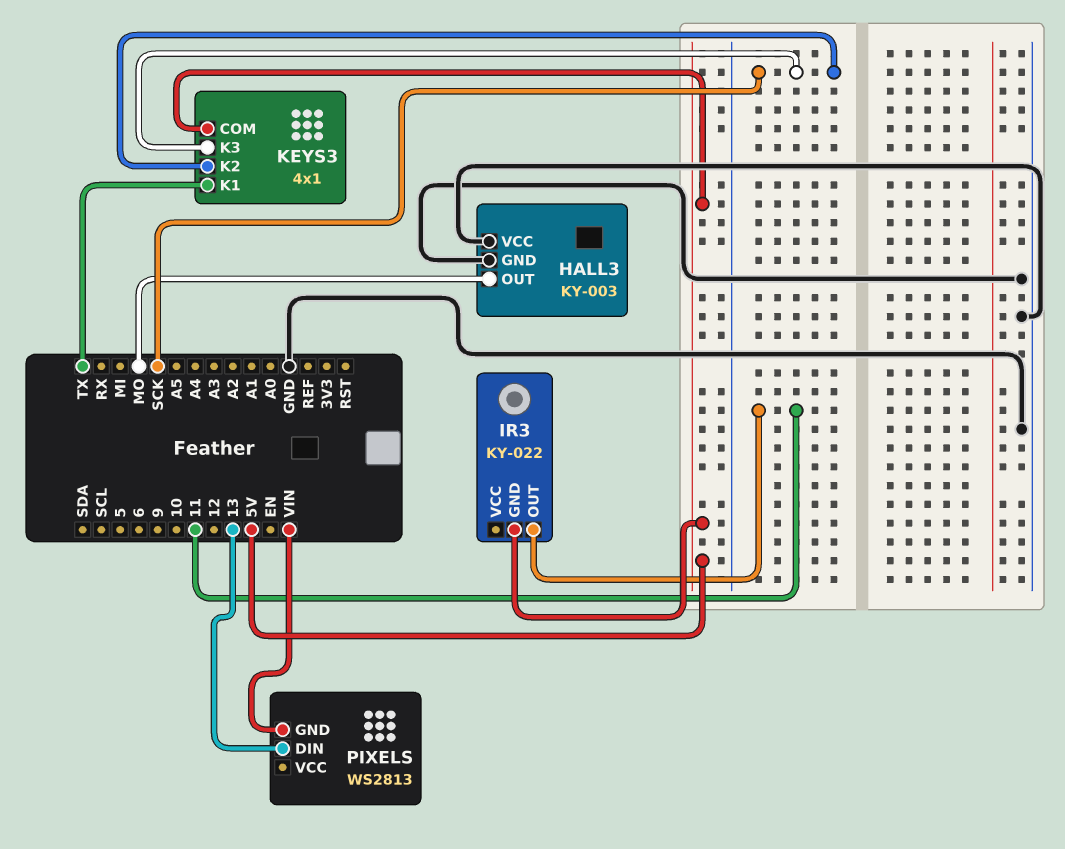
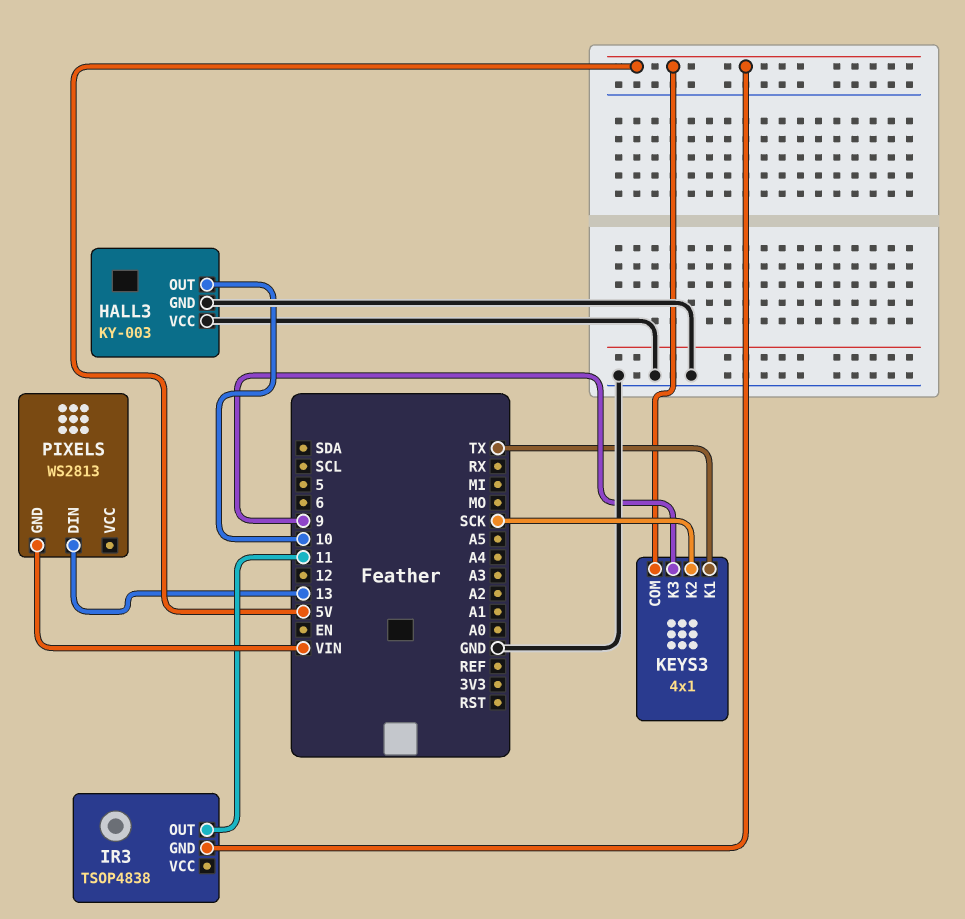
HALL3 pin OUT: MO -> 10
IR3: KY-022 -> TSOP4838
KEYS3 pin K3: SCK -> 9

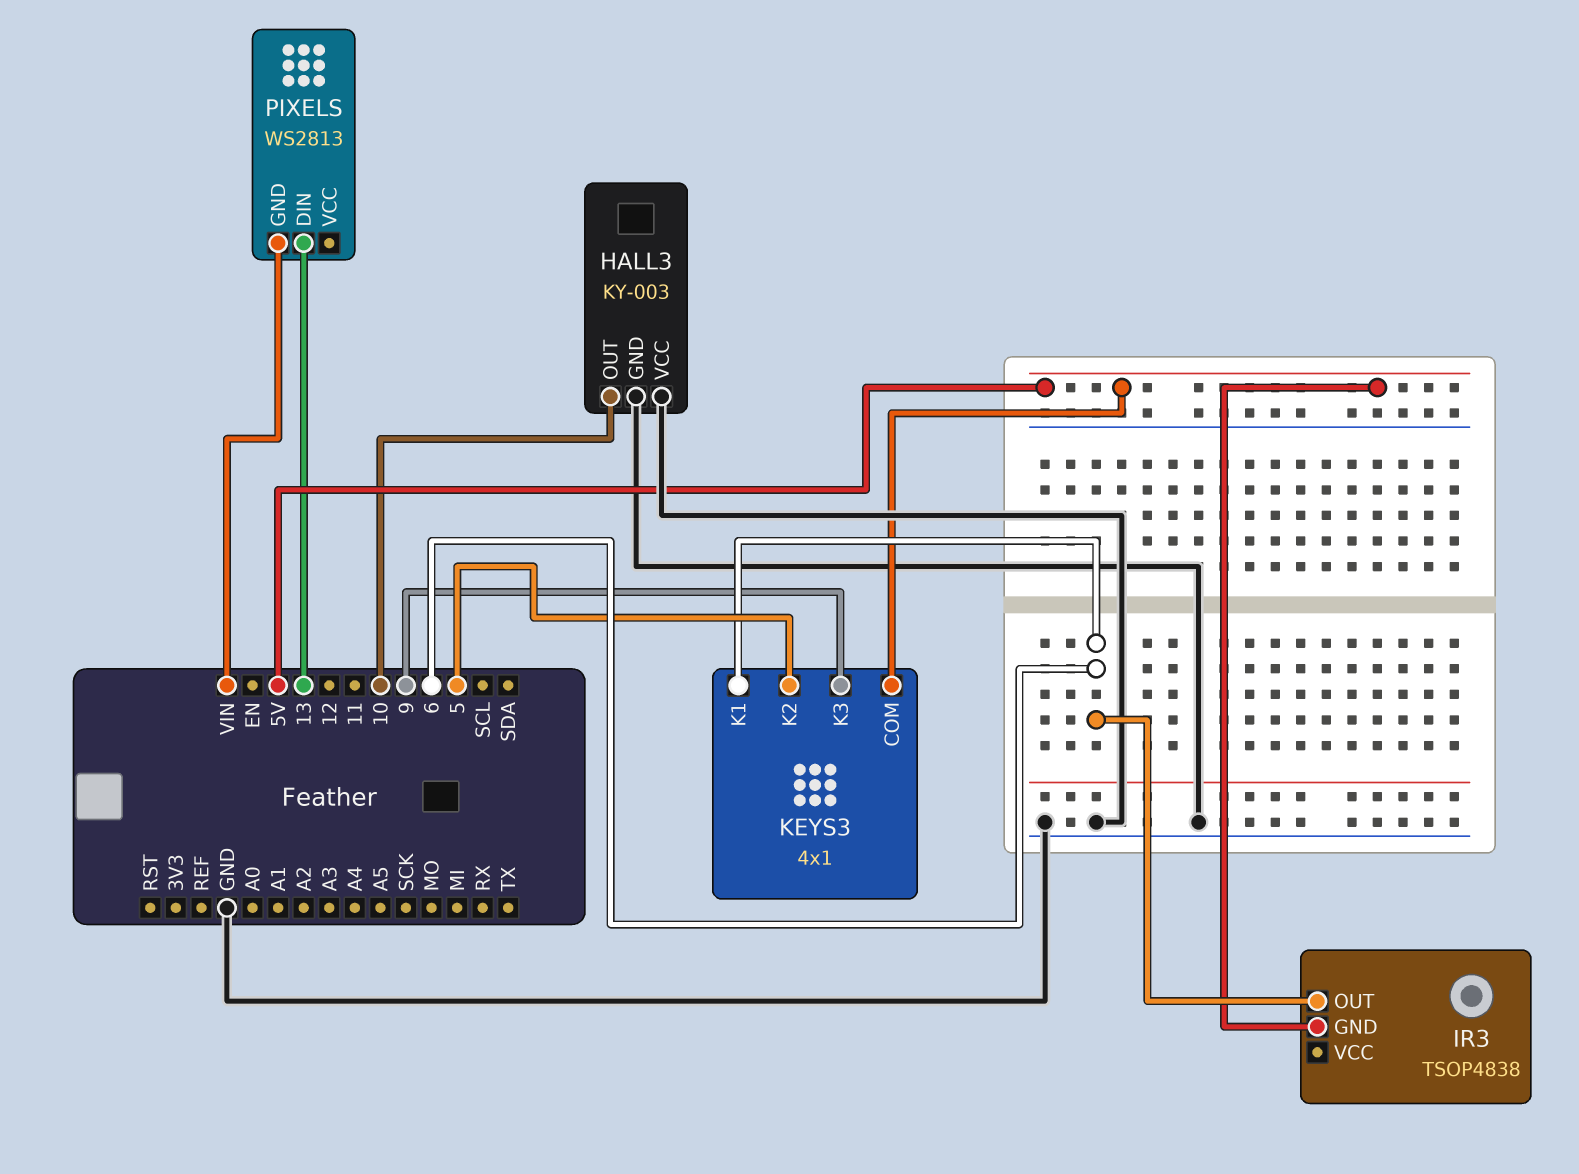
IR3 pin OUT: 11 -> 6
KEYS3 pin K1: TX -> 6
KEYS3 pin K2: SCK -> 5

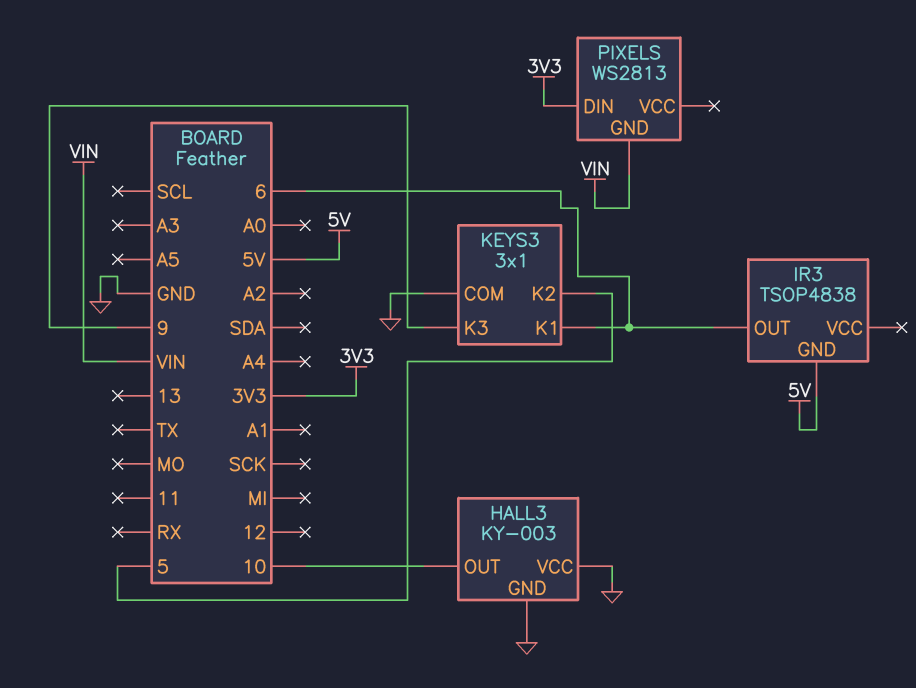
KEYS3: 4x1 -> 3x1
KEYS3 pin COM: 5V -> GND
PIXELS pin DIN: 13 -> 3V3

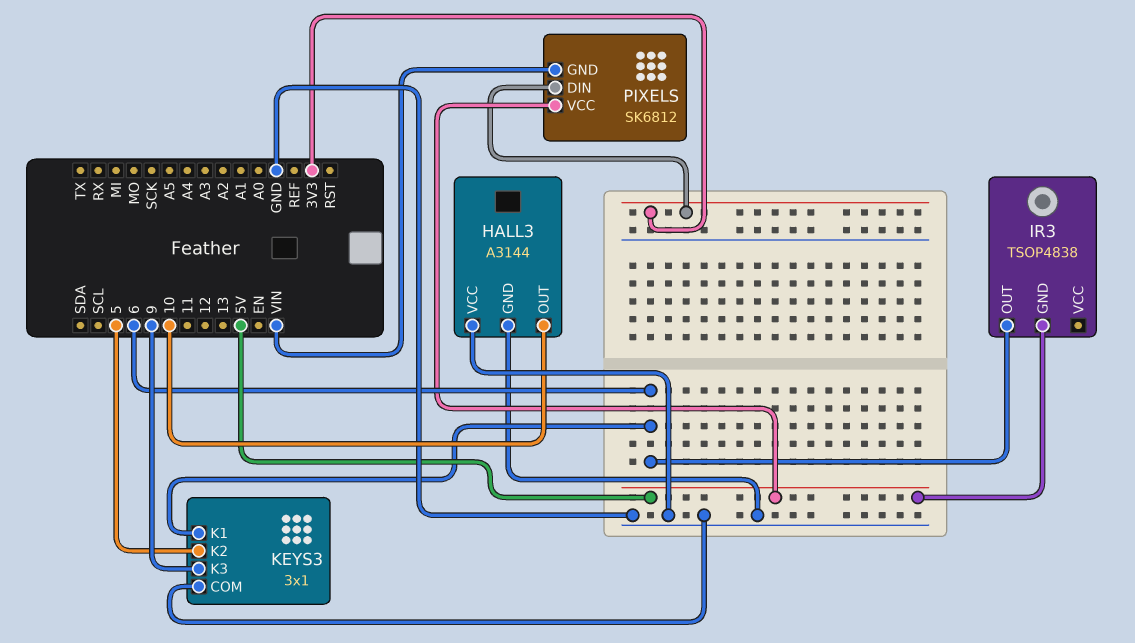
HALL3: KY-003 -> A3144
PIXELS: WS2813 -> SK6812
PIXELS pin VCC: none -> 5V

